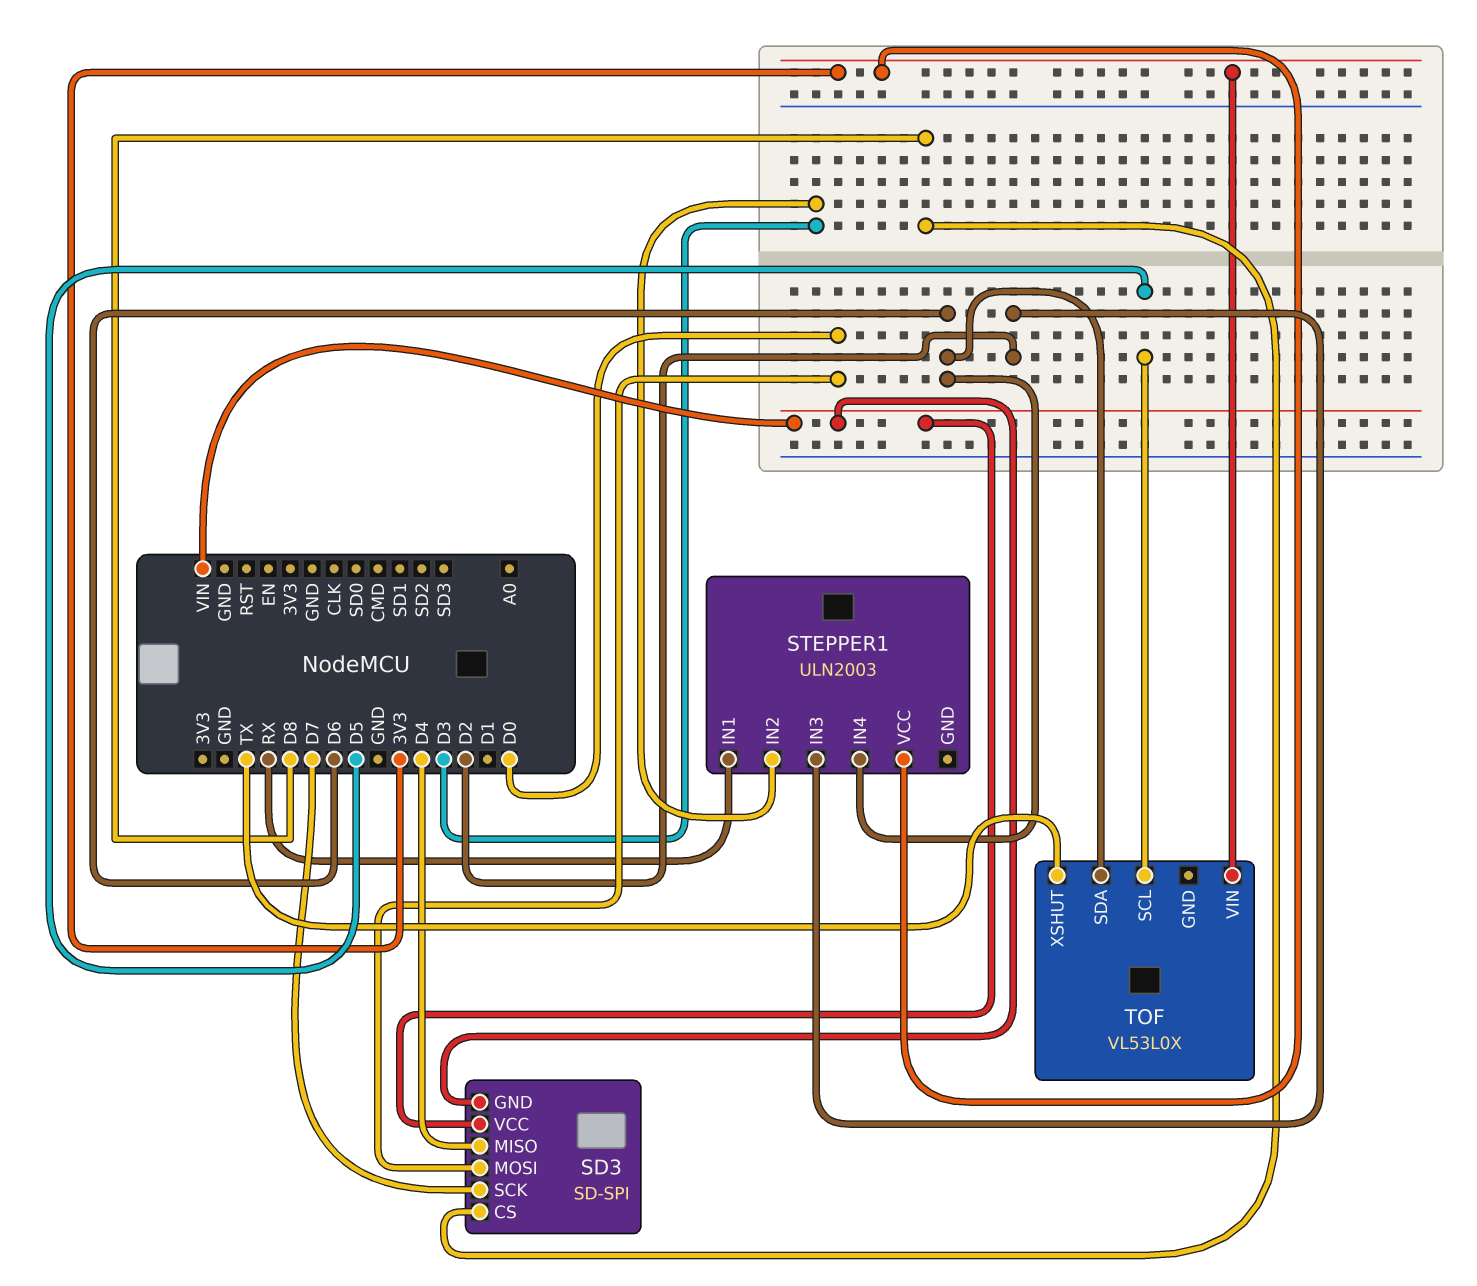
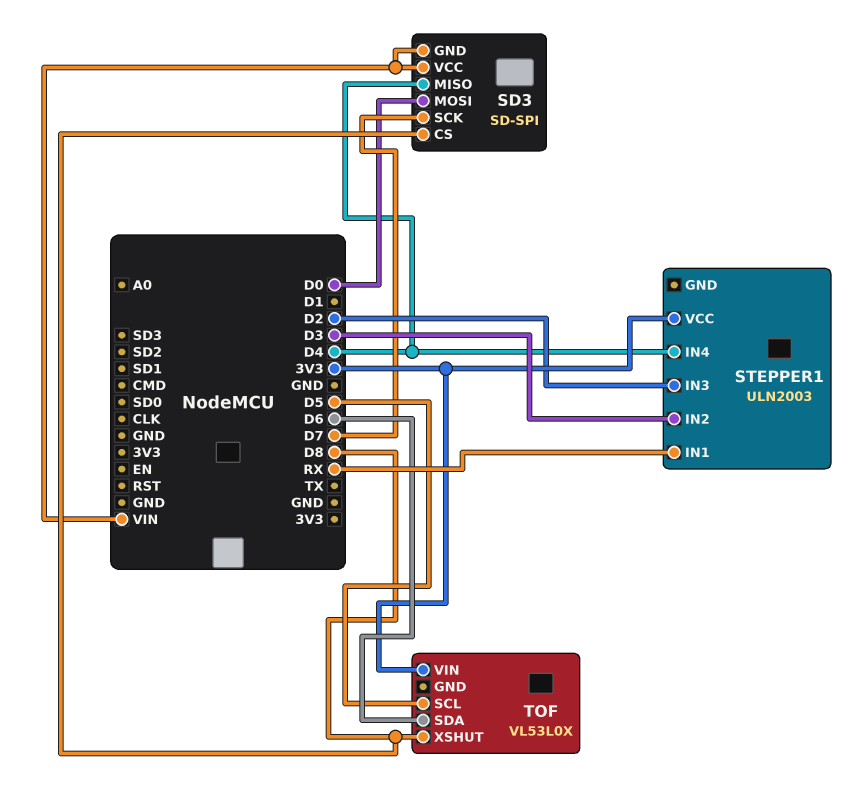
STEPPER1 pin IN4: D6 -> D4
TOF pin XSHUT: TX -> D8

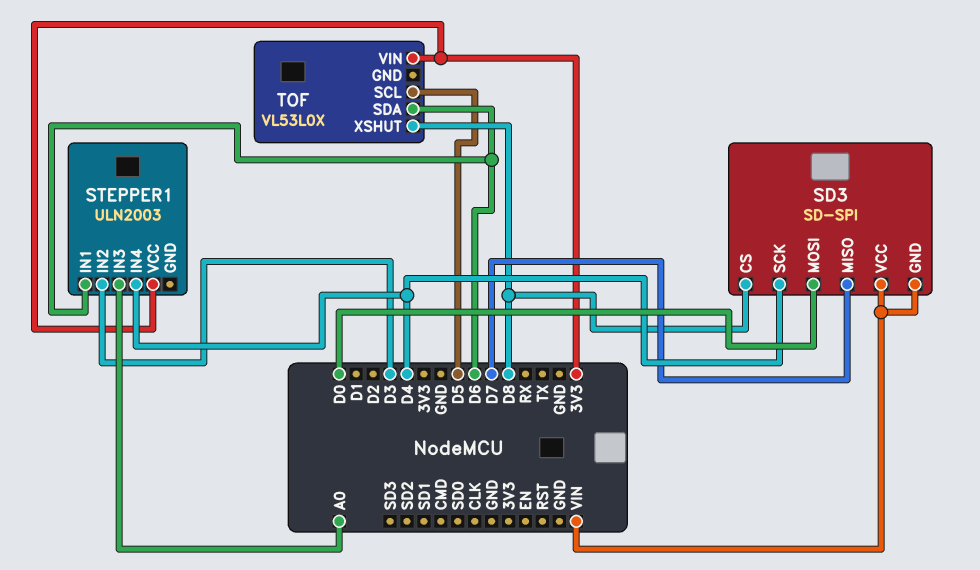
SD3 pin MISO: D4 -> D7
SD3 pin SCK: D7 -> D4
STEPPER1 pin IN1: RX -> D6
STEPPER1 pin IN3: D2 -> A0

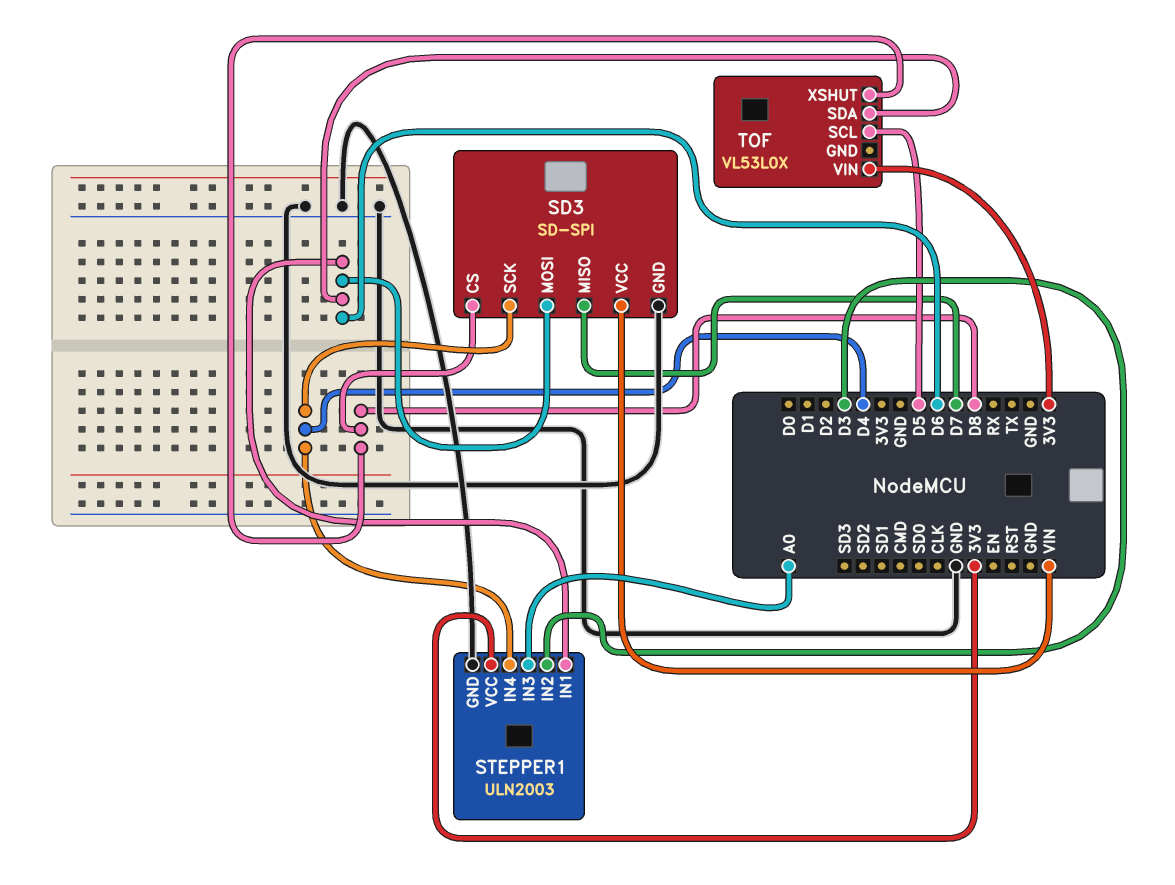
SD3 pin GND: VIN -> GND
SD3 pin MOSI: D0 -> D6
STEPPER1 pin GND: none -> GND

